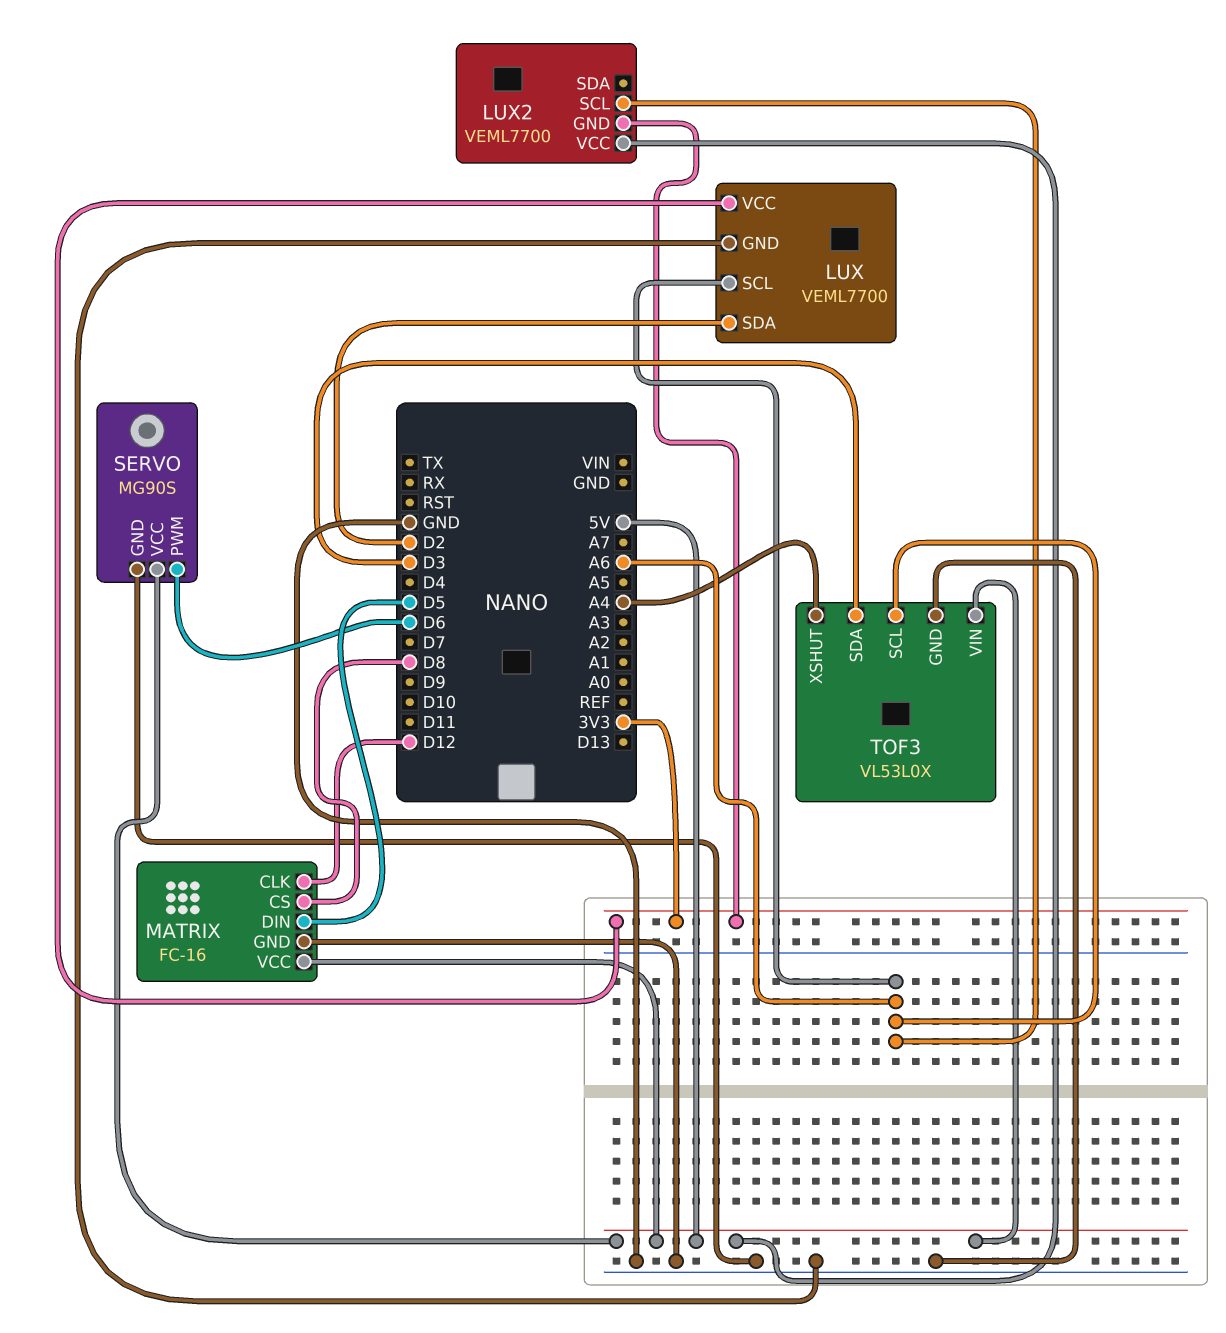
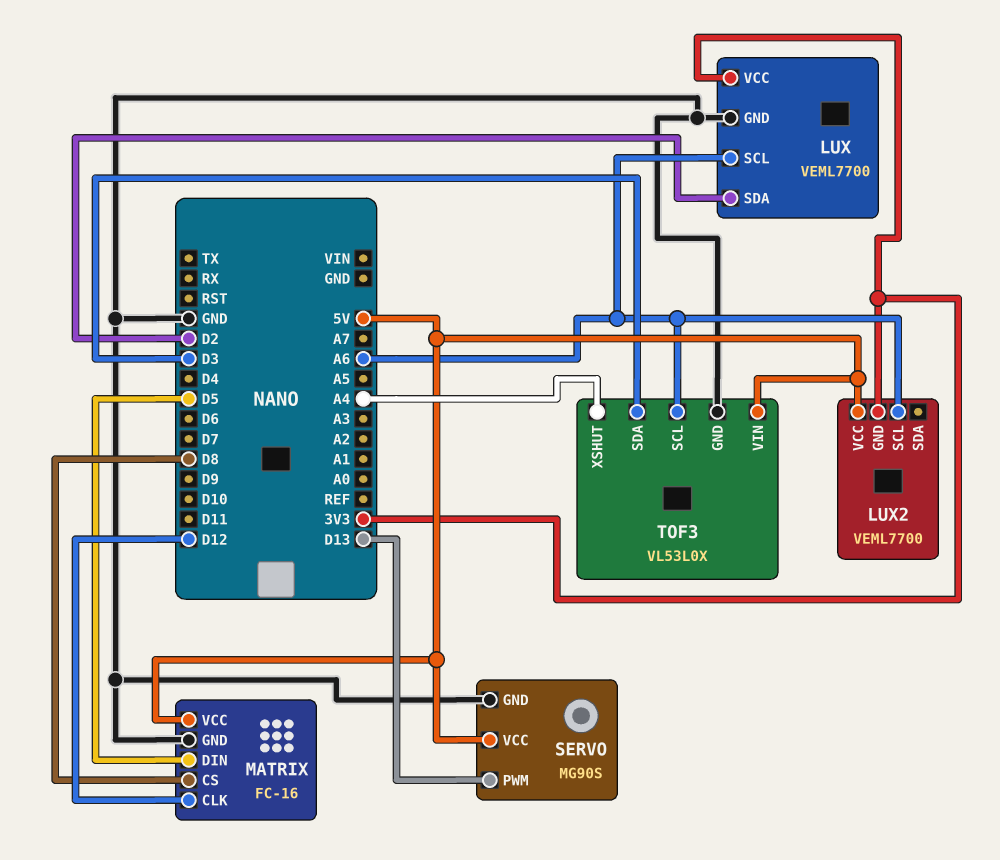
SERVO pin PWM: D6 -> D13

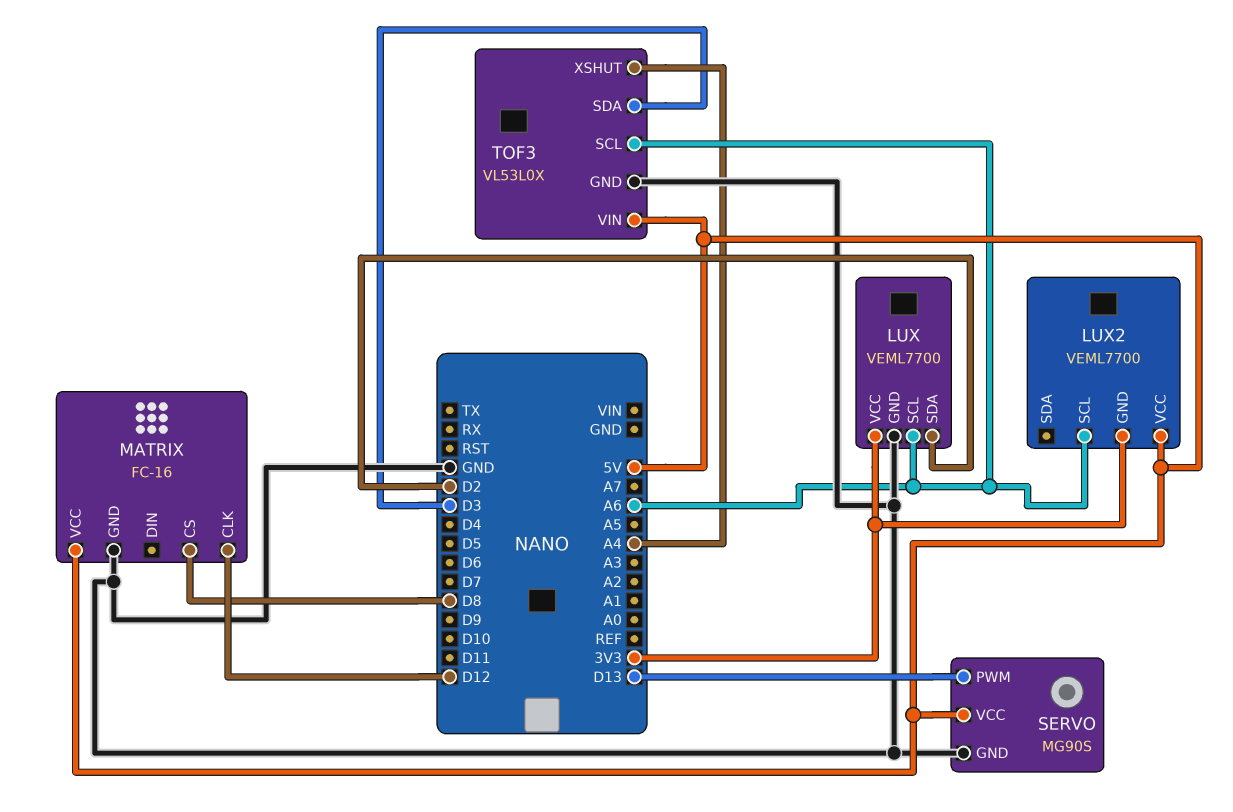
MATRIX pin DIN: D5 -> none

